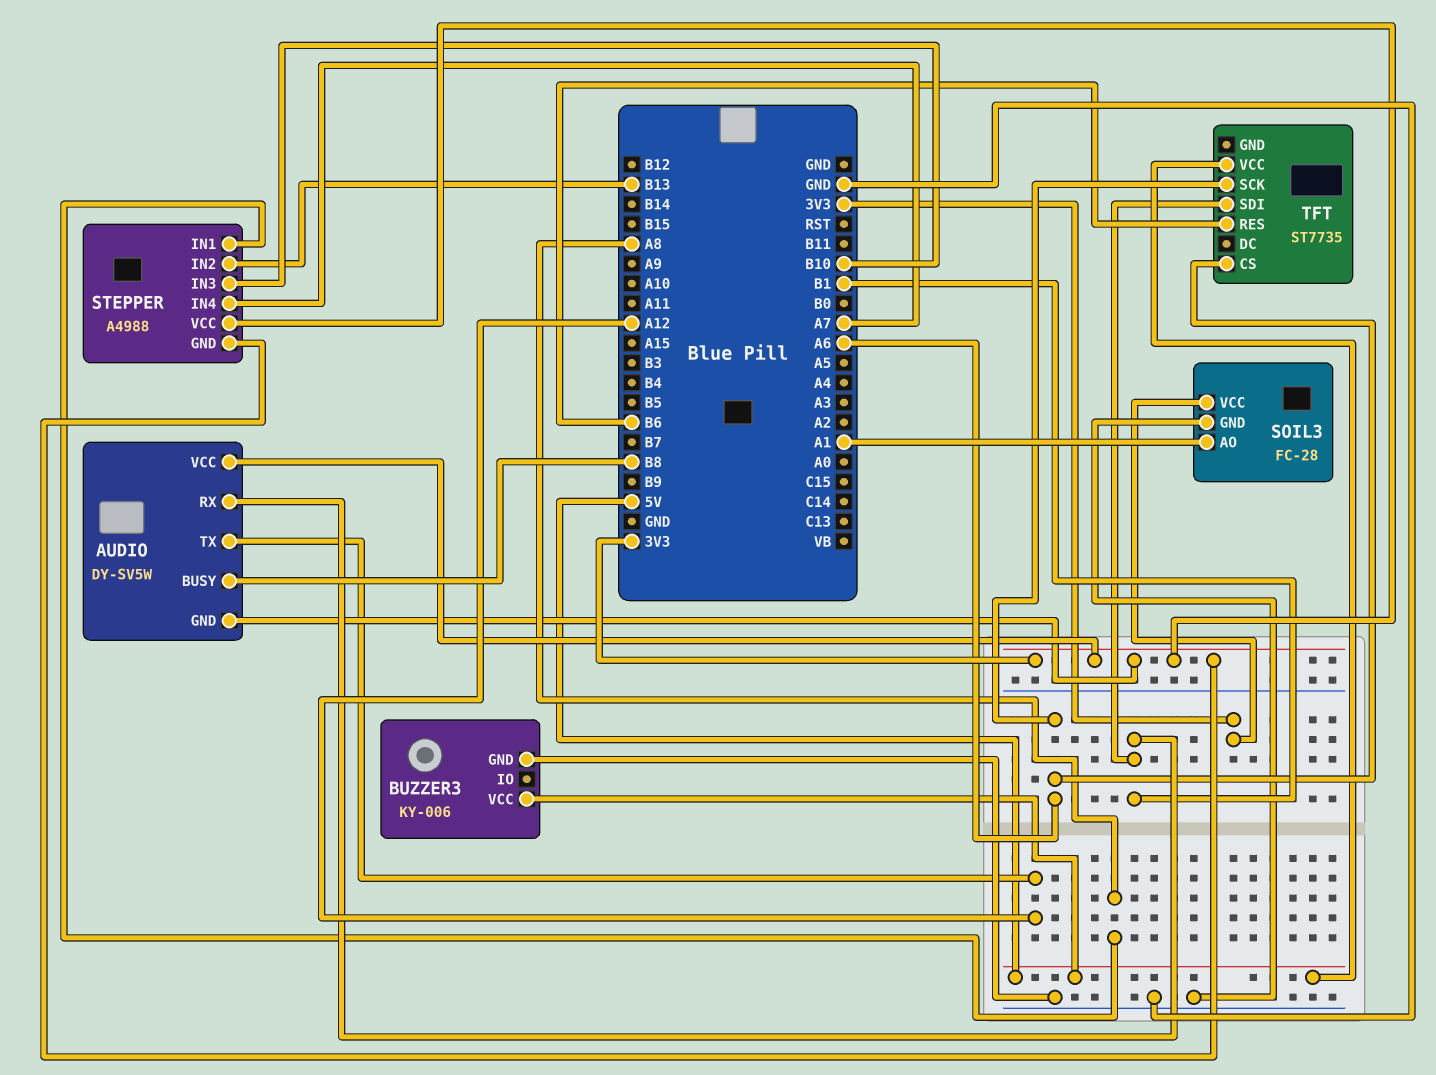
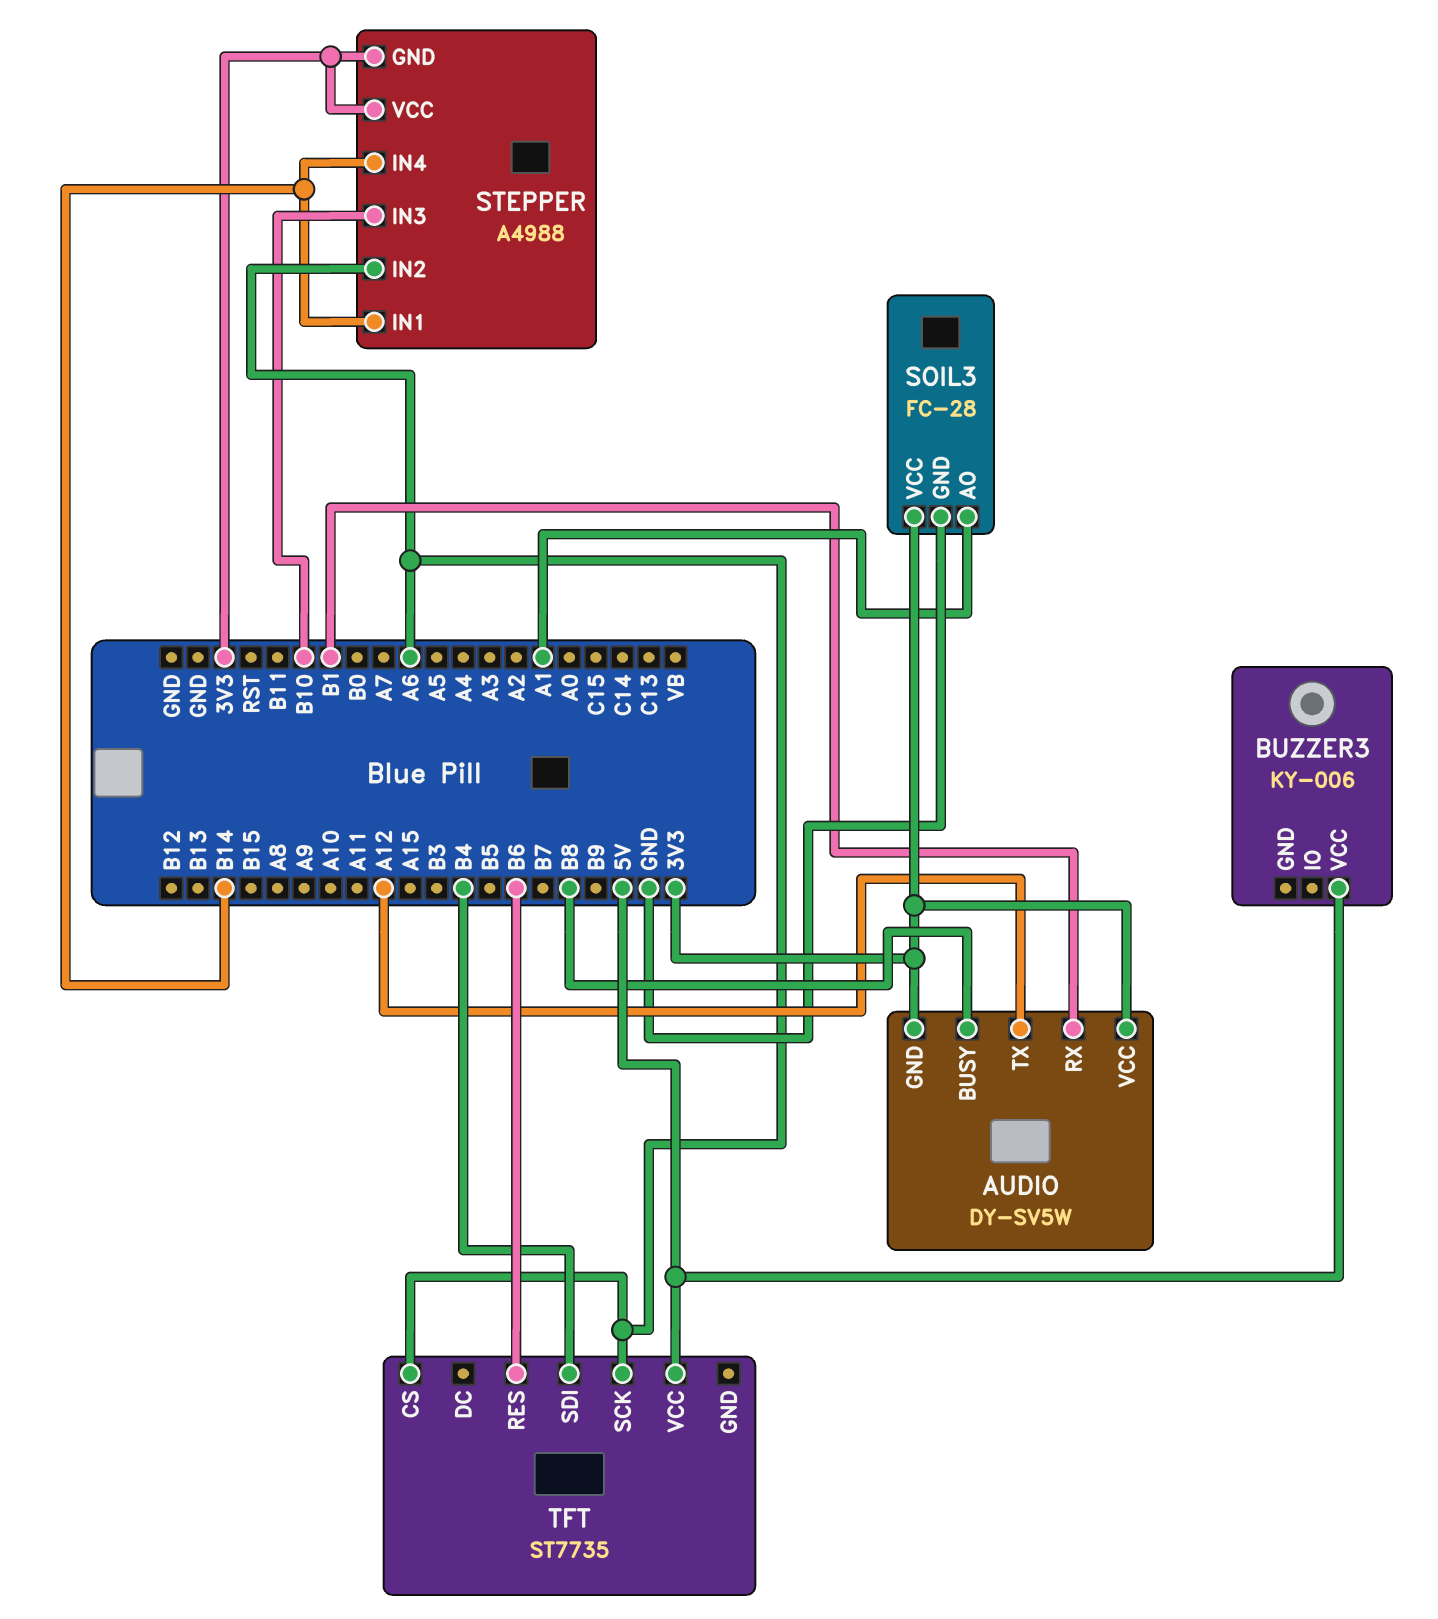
BUZZER3 pin GND: GND -> none
STEPPER pin IN1: A8 -> B14
STEPPER pin IN2: B13 -> A6
STEPPER pin IN4: A7 -> B14
TFT pin SDI: B1 -> B4

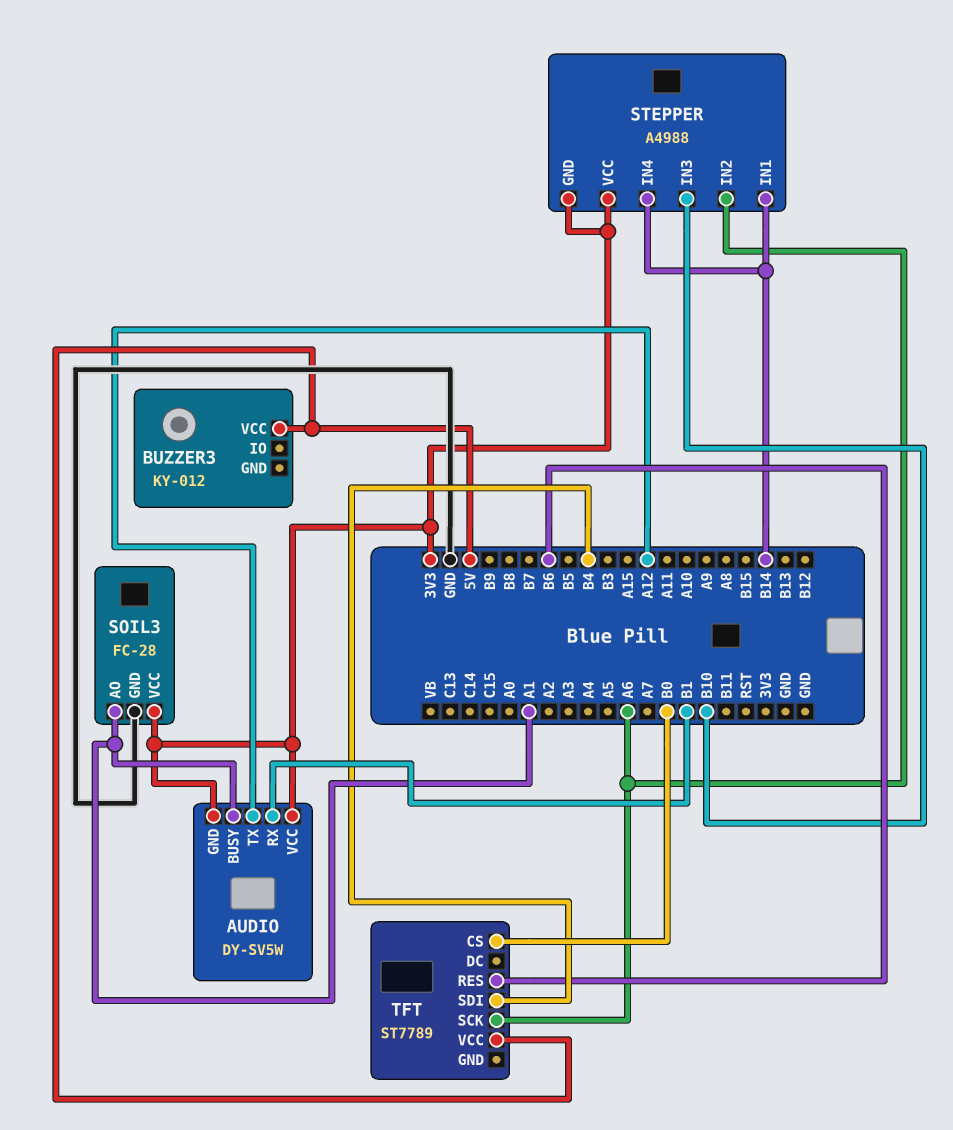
AUDIO pin BUSY: B8 -> A1
BUZZER3: KY-006 -> KY-012
TFT: ST7735 -> ST7789
TFT pin CS: A6 -> B0

